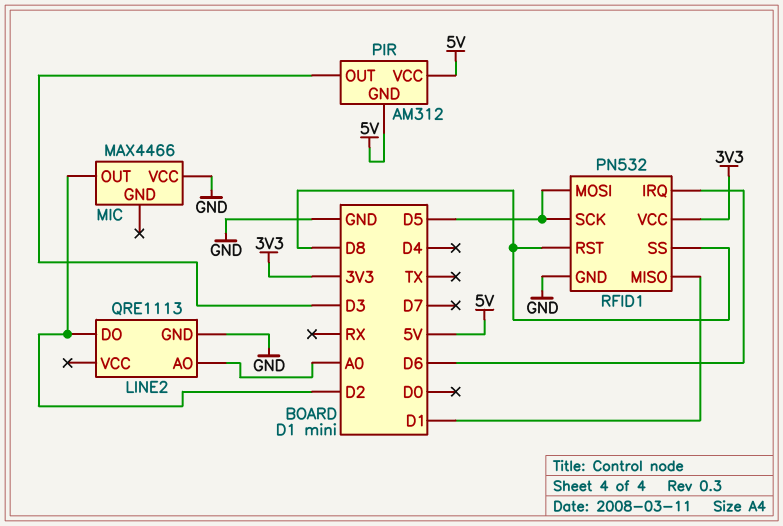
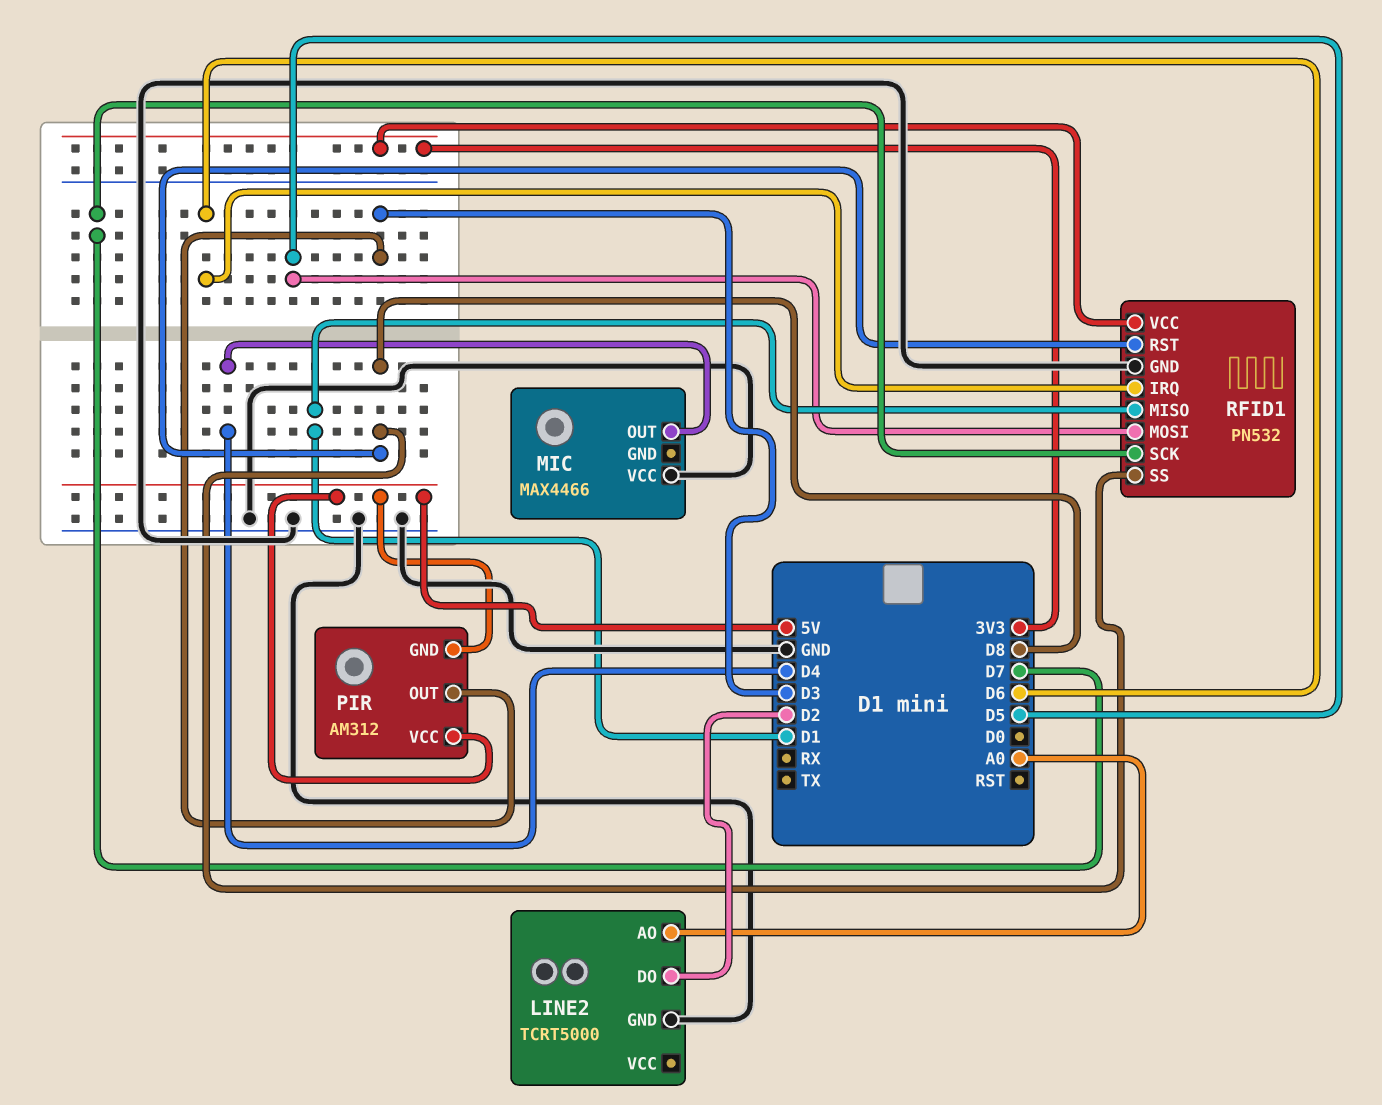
LINE2: QRE1113 -> TCRT5000
MIC pin OUT: D2 -> D4
RFID1 pin SCK: D5 -> D7

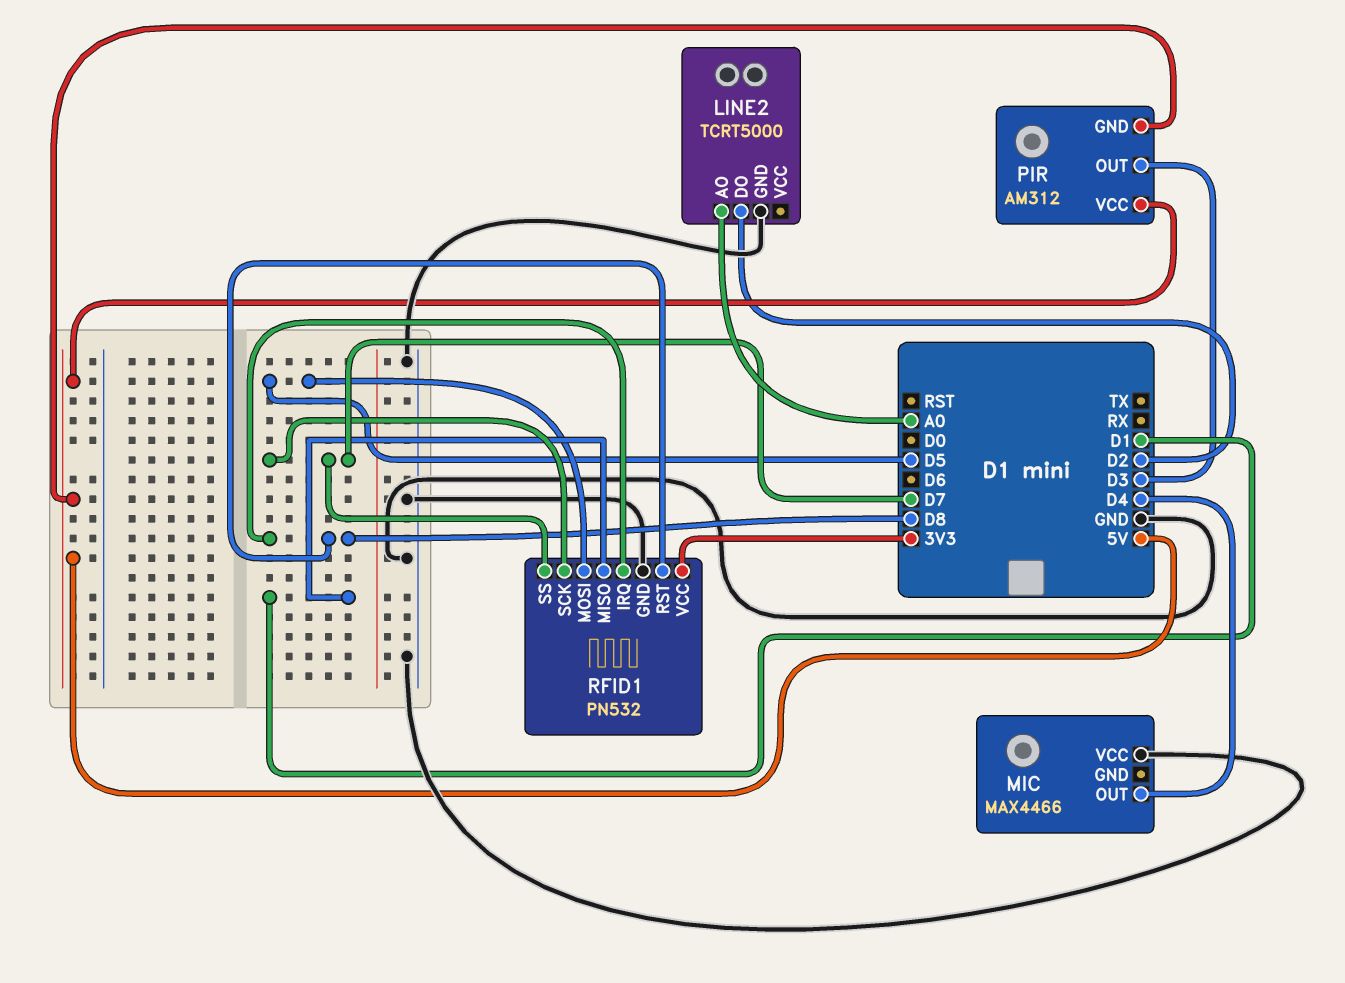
RFID1 pin IRQ: D6 -> D8
RFID1 pin SS: D8 -> D7

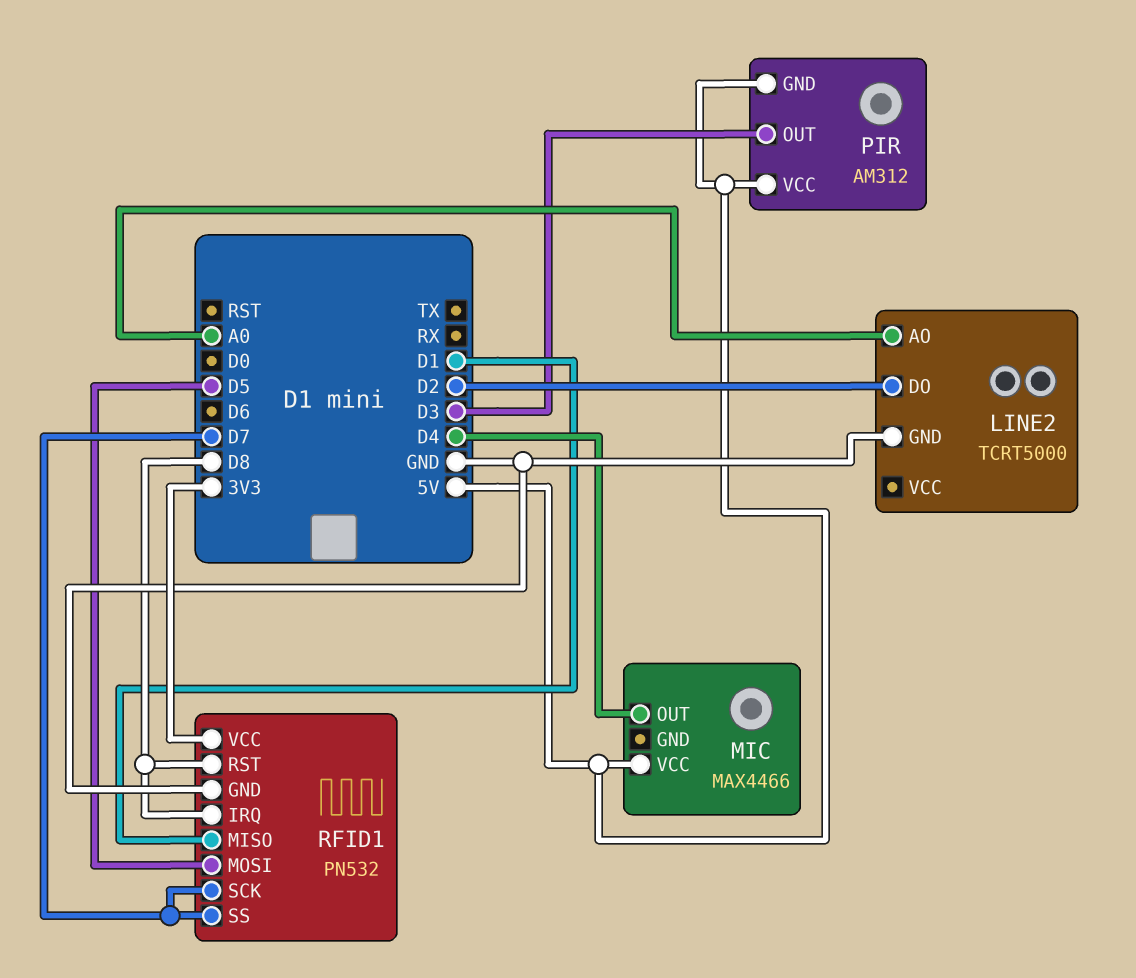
MIC pin VCC: GND -> 5V

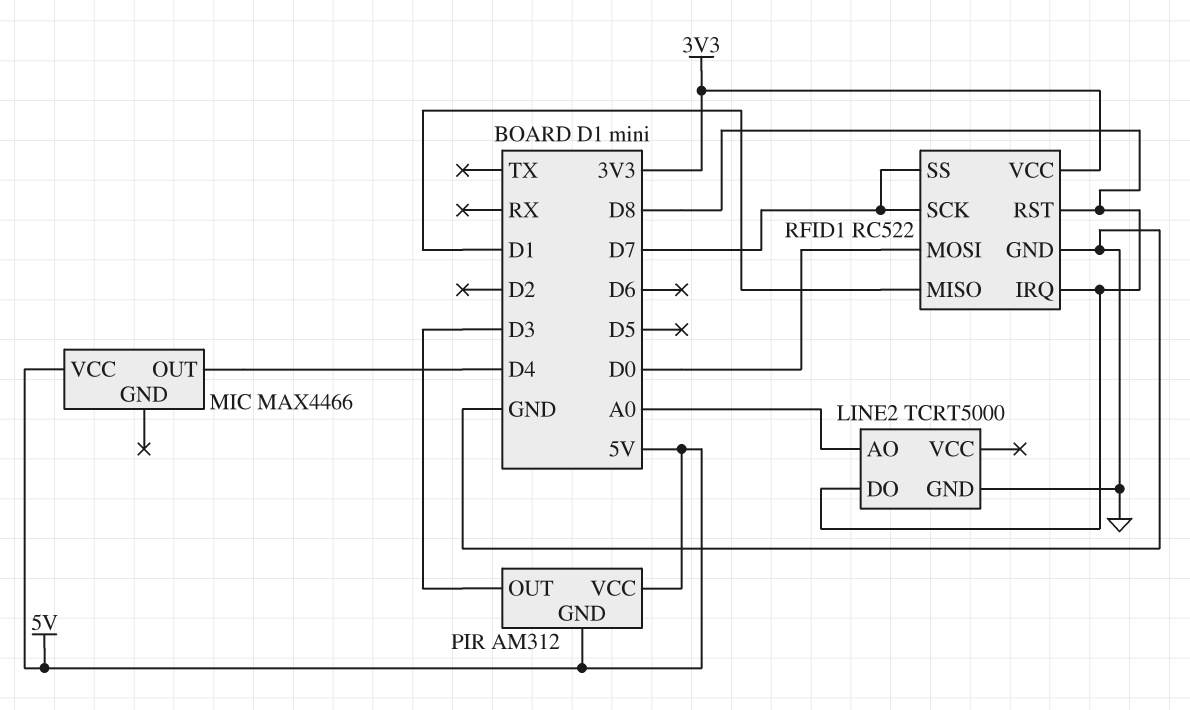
LINE2 pin DO: D2 -> D8
RFID1: PN532 -> RC522
RFID1 pin MOSI: D5 -> D0

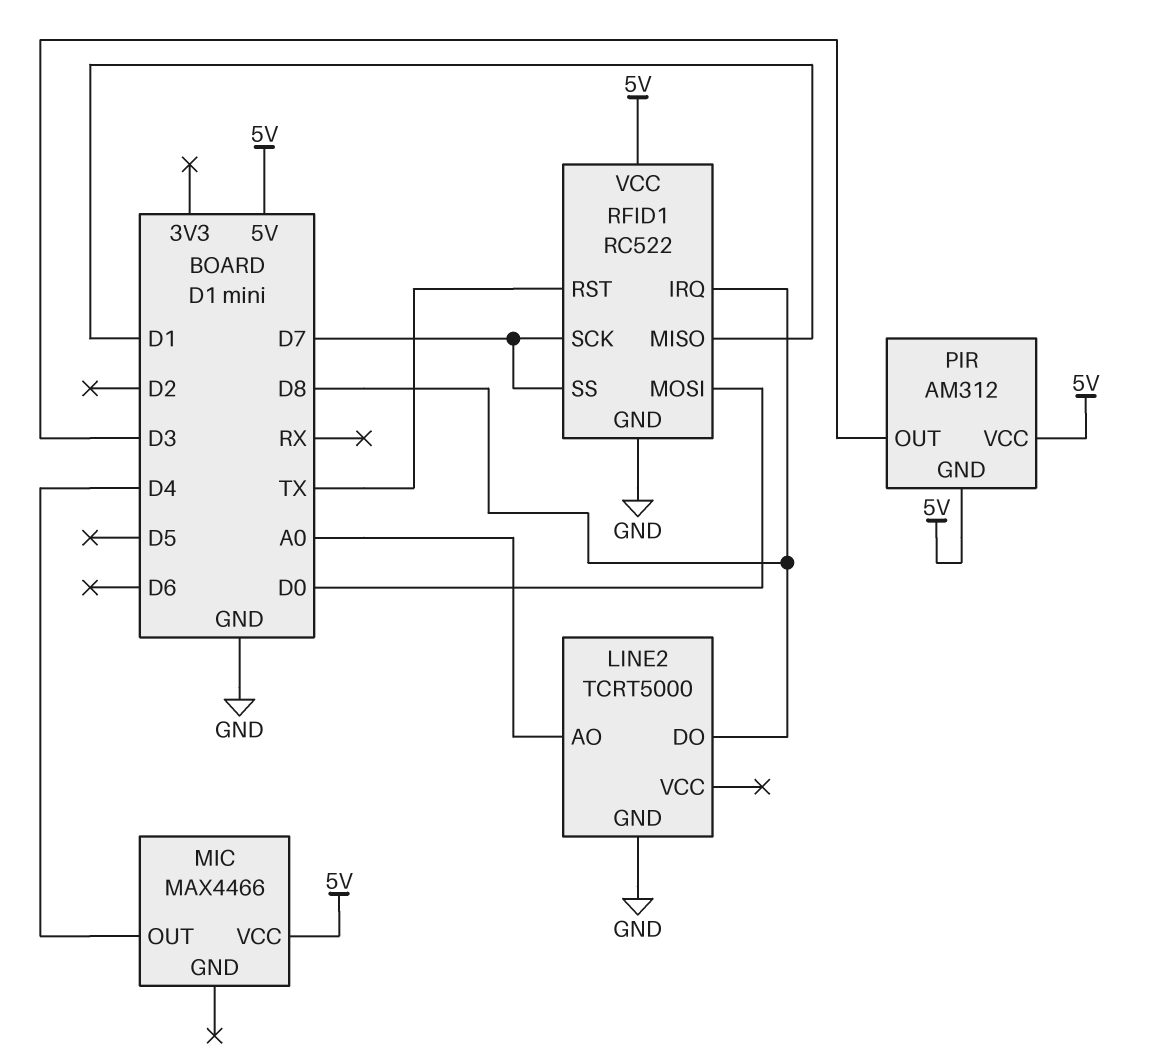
RFID1 pin RST: D8 -> TX
RFID1 pin VCC: 3V3 -> 5V

